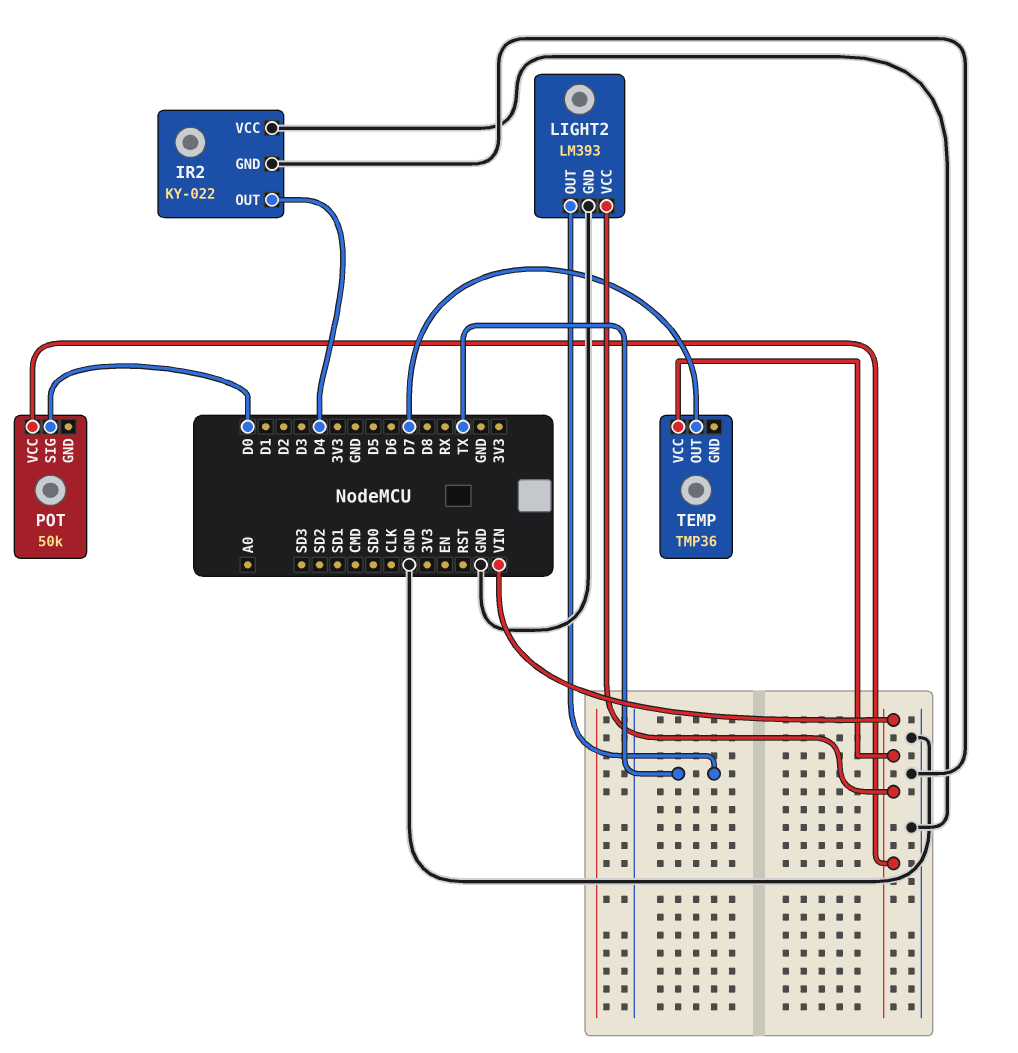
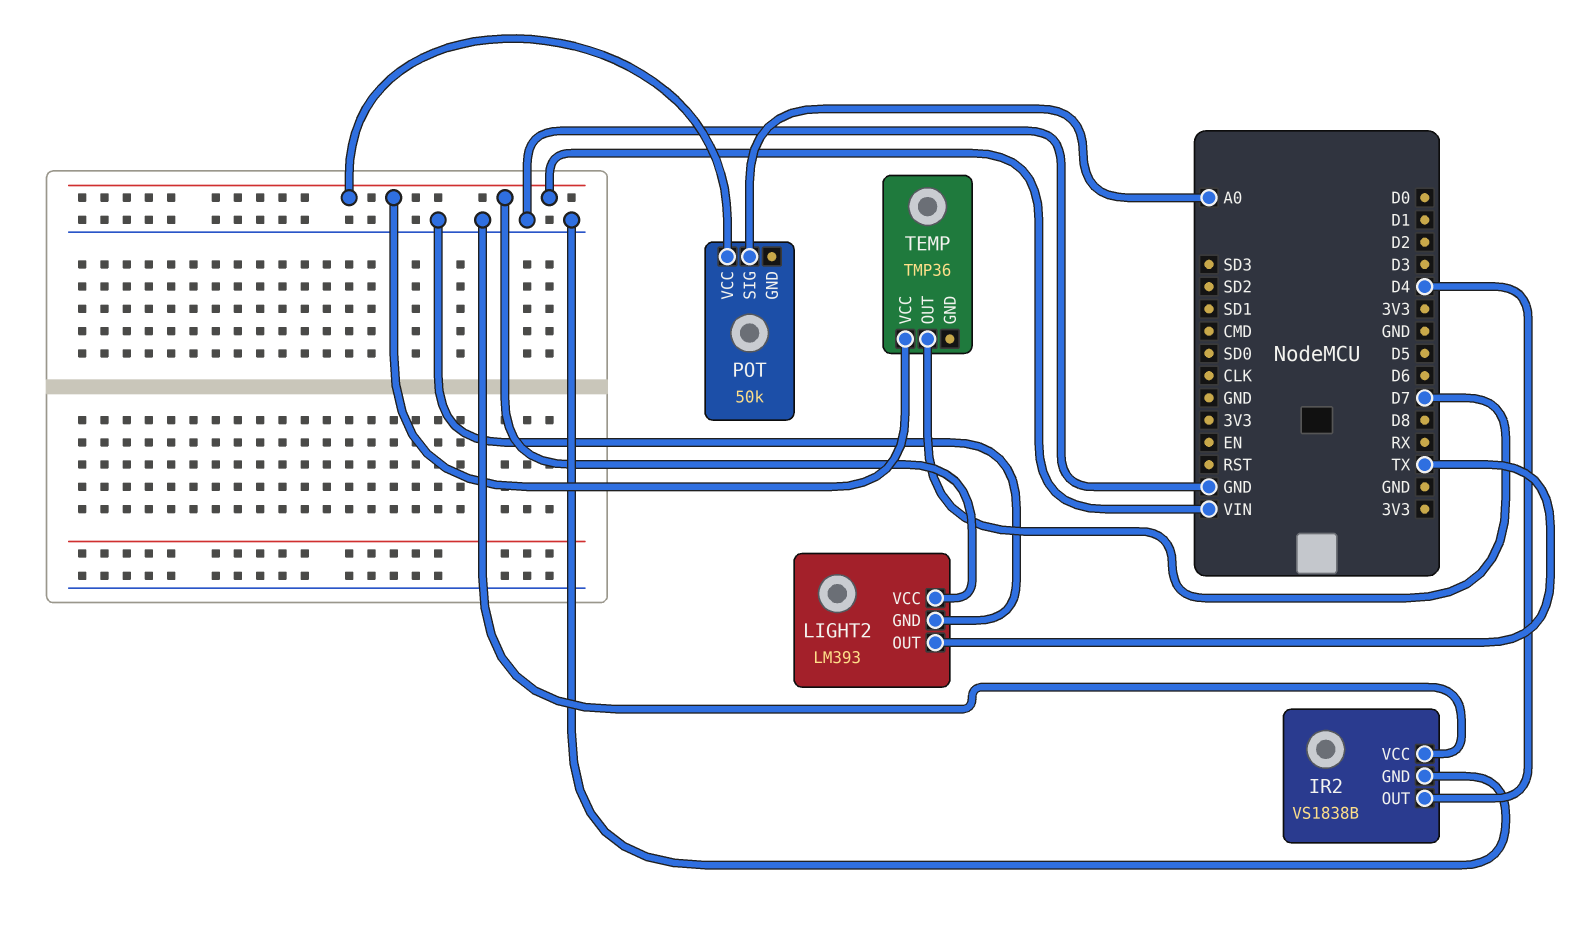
IR2: KY-022 -> VS1838B
POT pin SIG: D0 -> A0

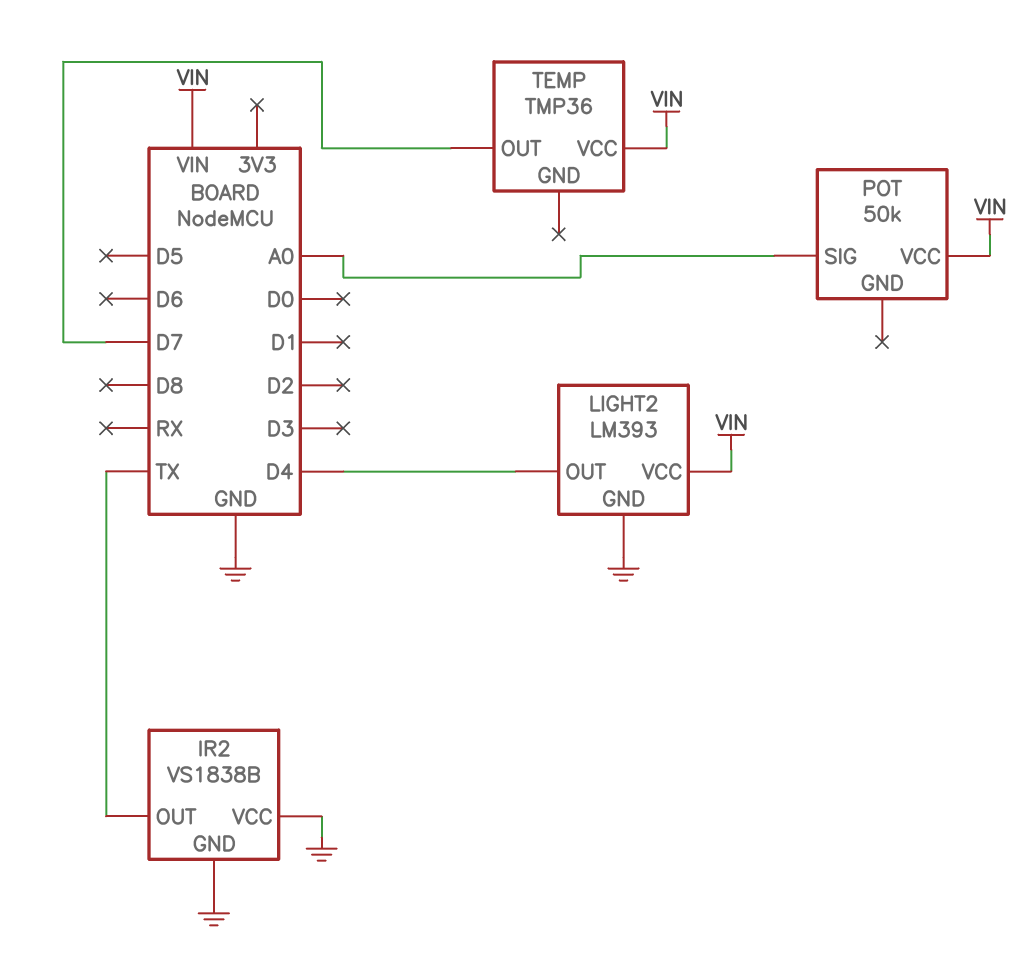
IR2 pin OUT: D4 -> TX
LIGHT2 pin OUT: TX -> D4

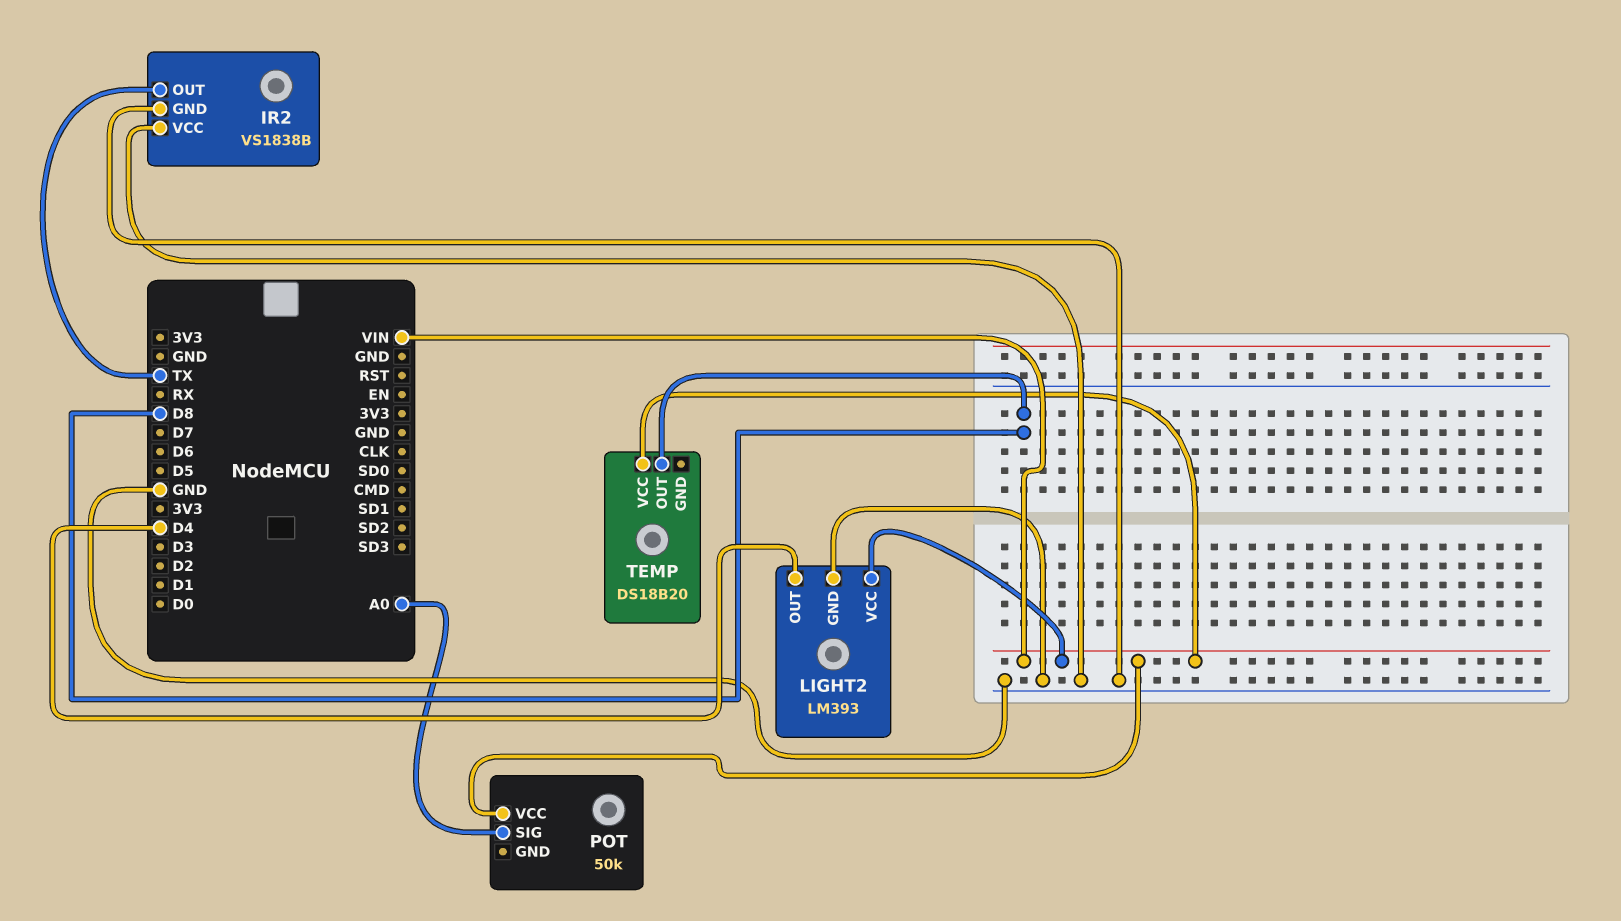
TEMP: TMP36 -> DS18B20
TEMP pin OUT: D7 -> D8

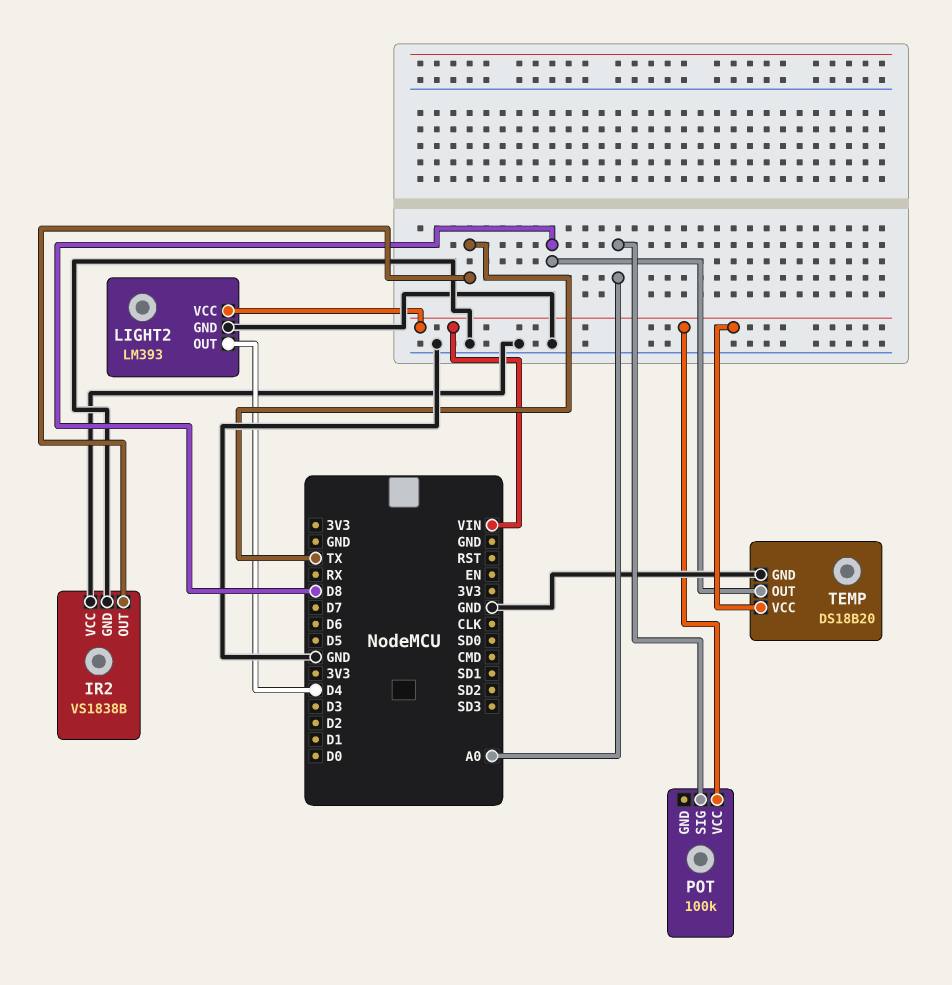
POT: 50k -> 100k
TEMP pin GND: none -> GND

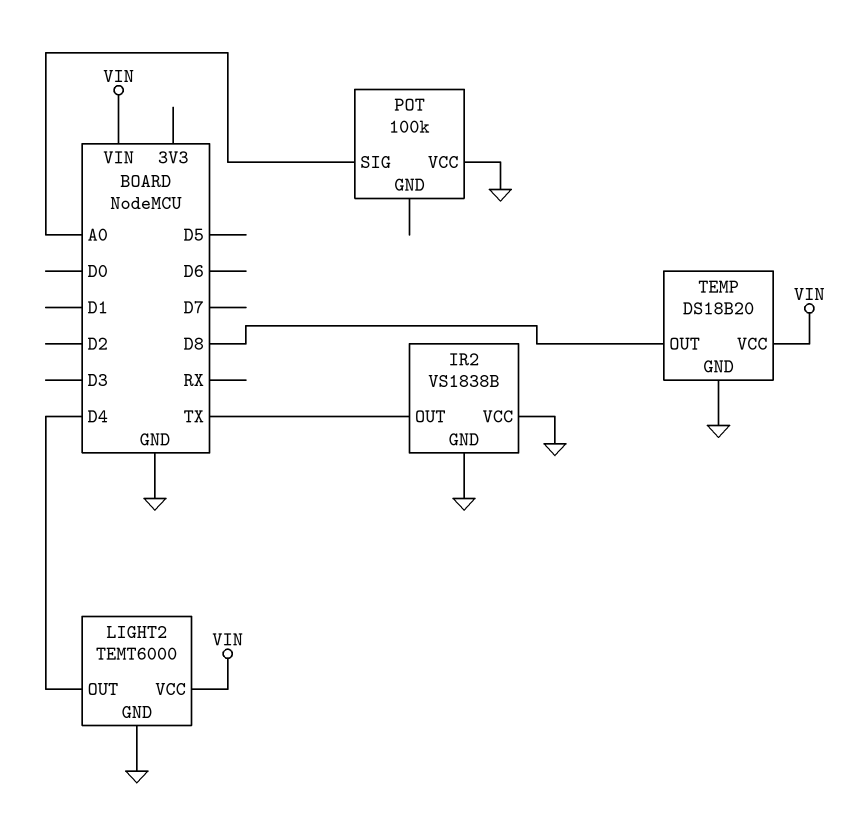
LIGHT2: LM393 -> TEMT6000
POT pin VCC: VIN -> GND

